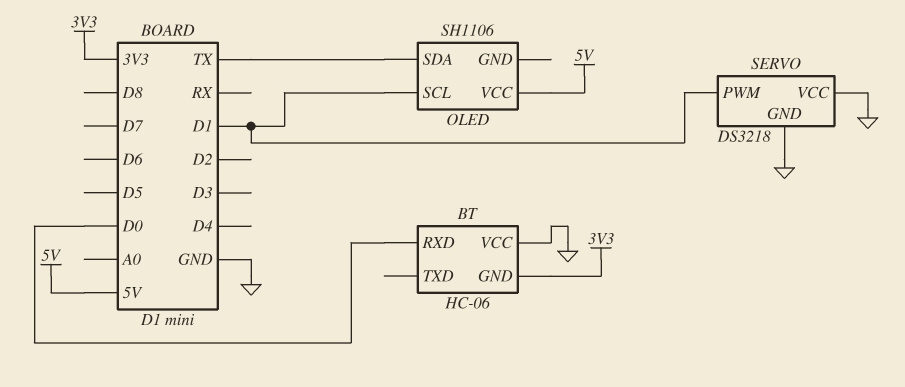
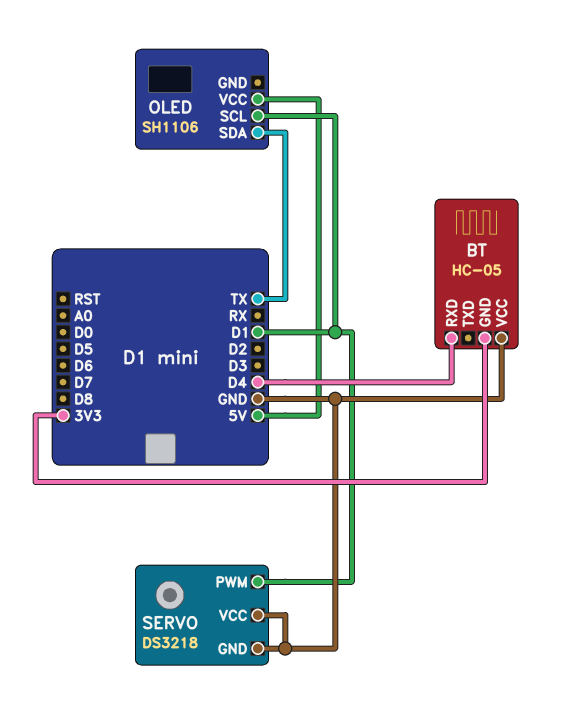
BT: HC-06 -> HC-05
BT pin RXD: D0 -> D4

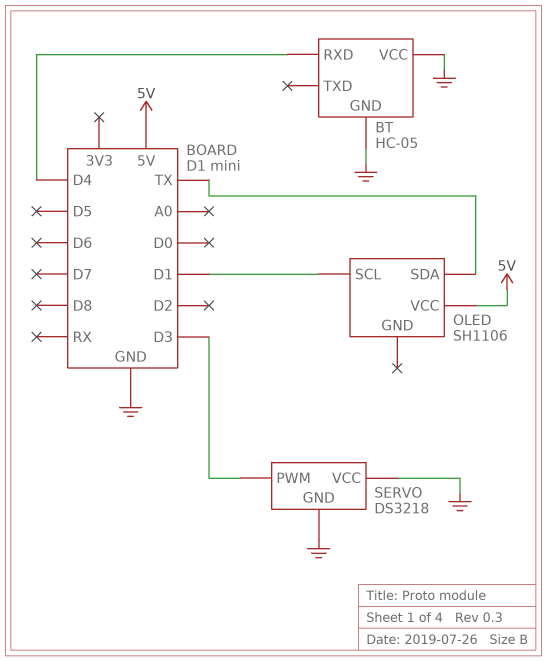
BT pin GND: 3V3 -> GND
SERVO pin PWM: D1 -> D3

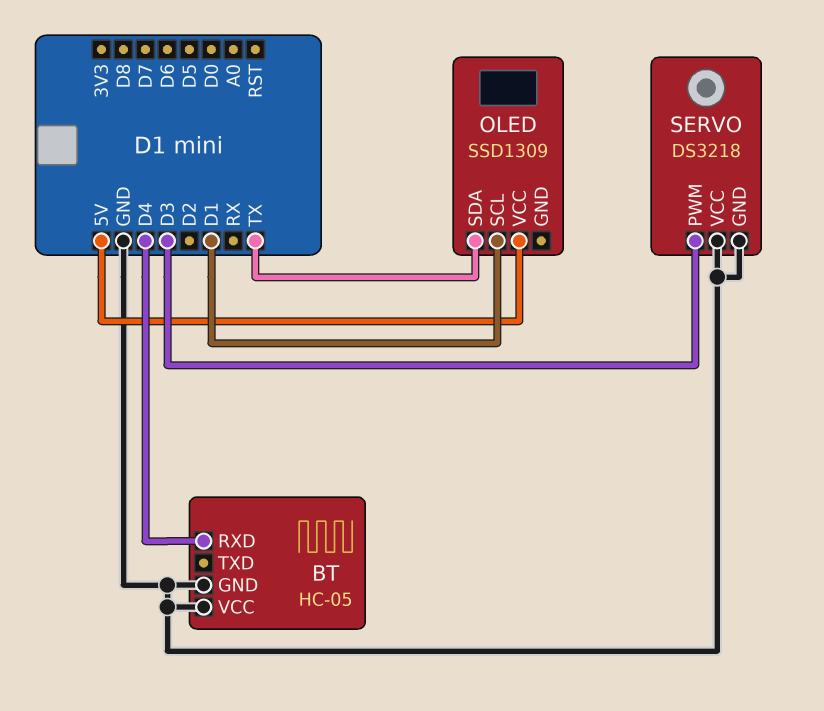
OLED: SH1106 -> SSD1309

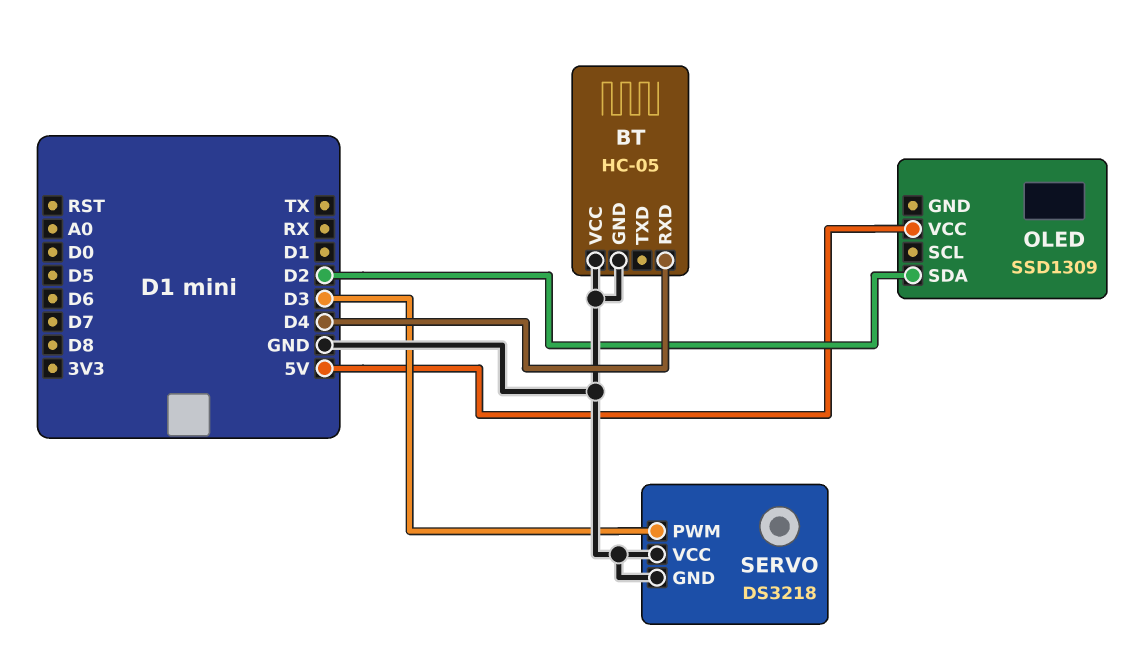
OLED pin SCL: D1 -> none
OLED pin SDA: TX -> D2

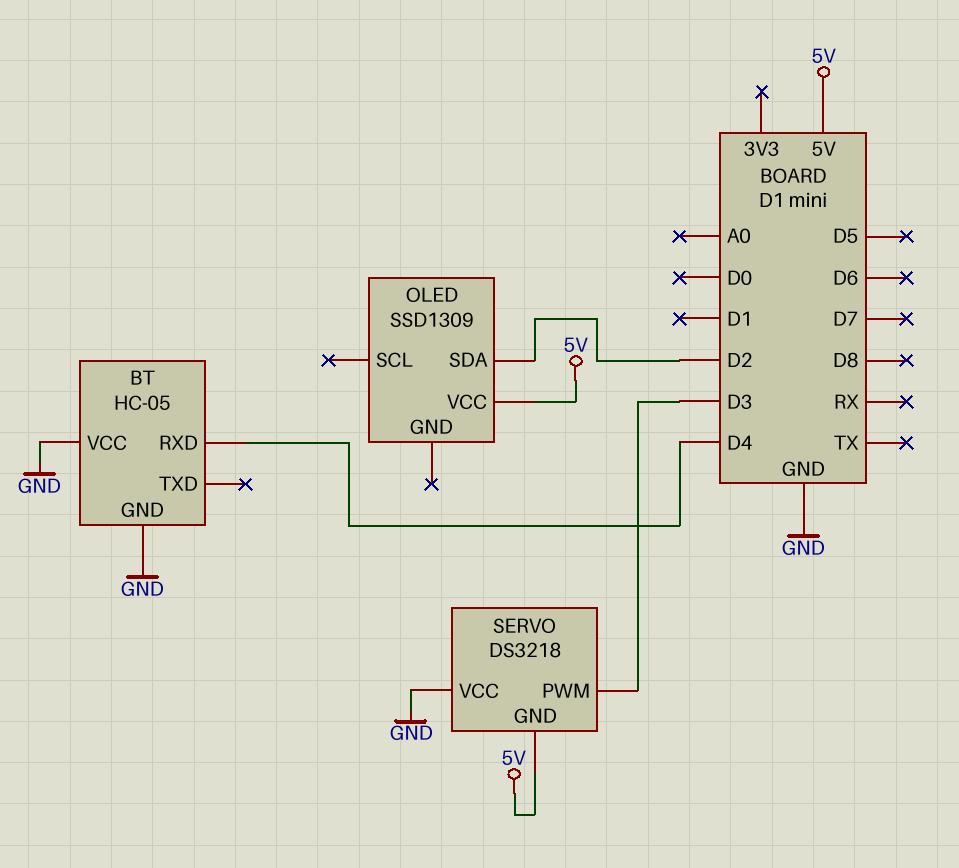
SERVO pin GND: GND -> 5V

